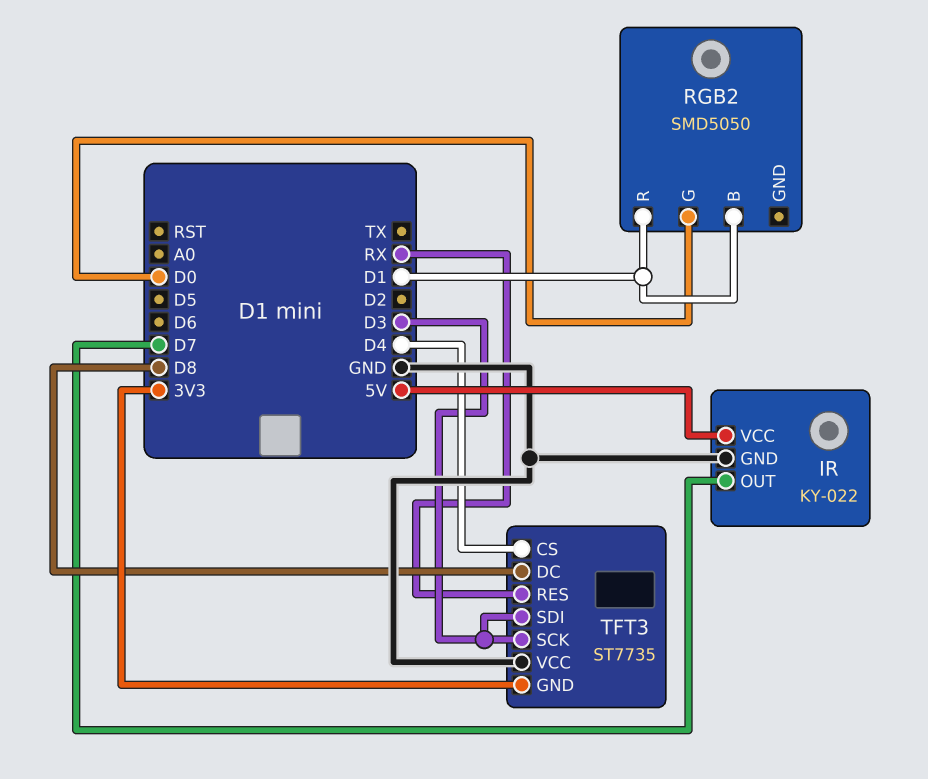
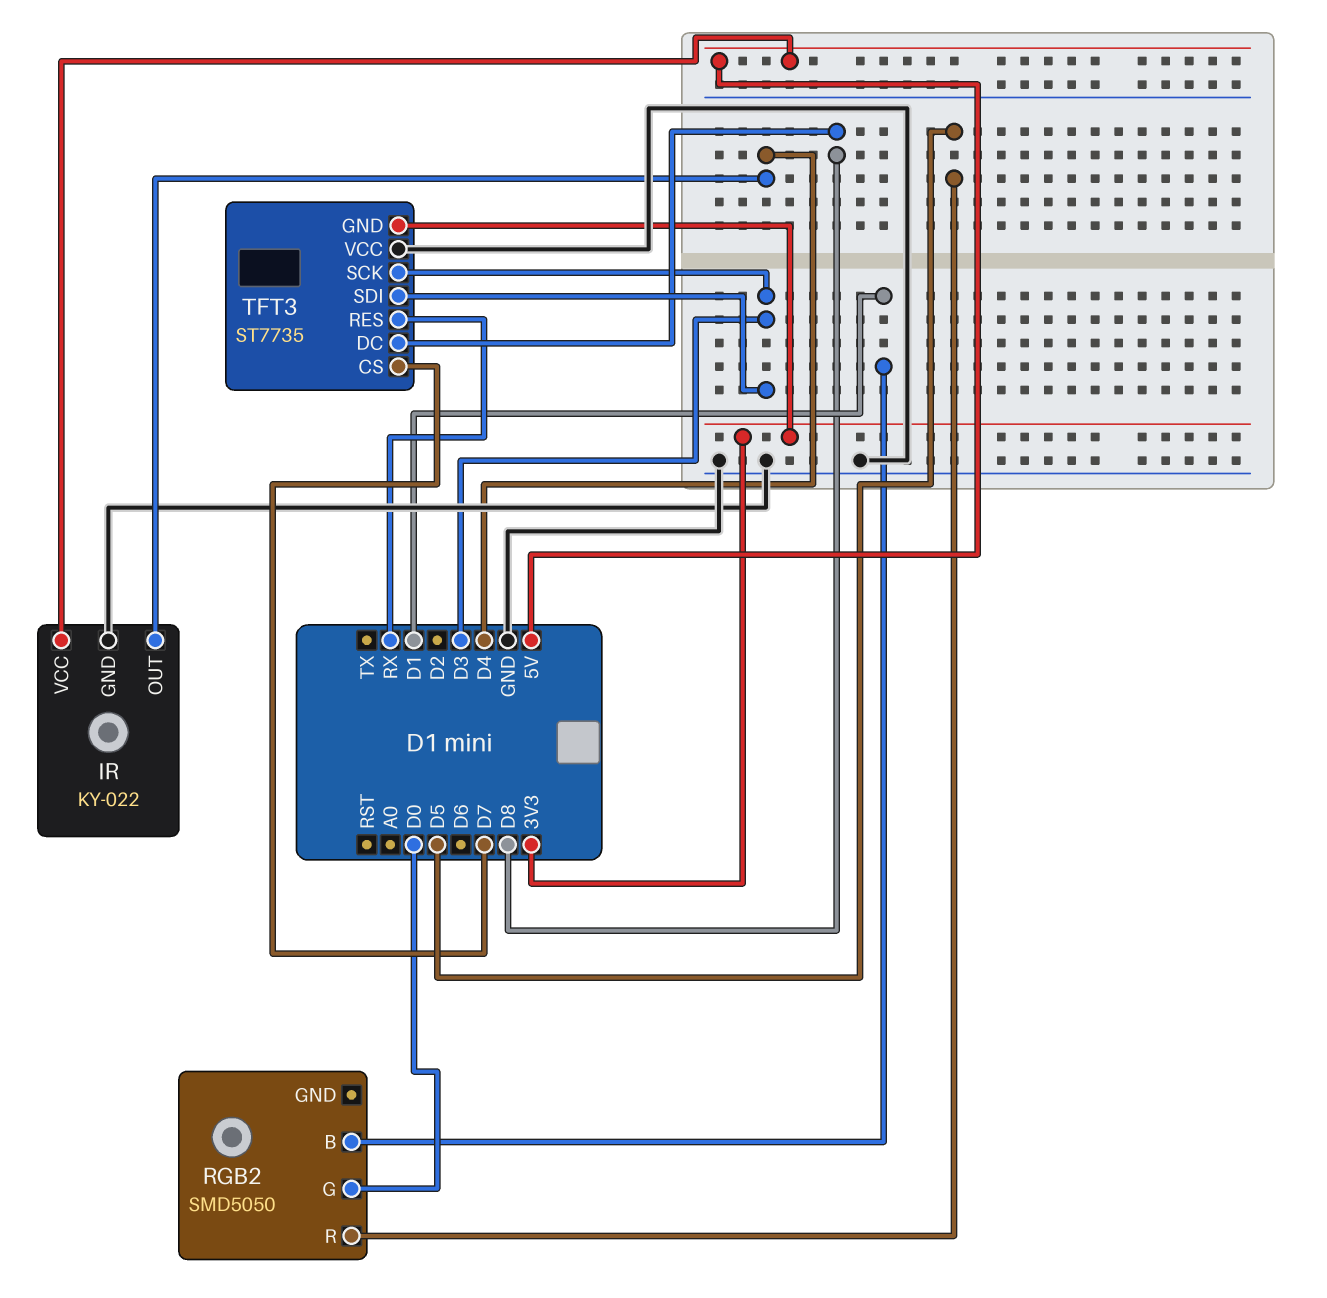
IR pin OUT: D7 -> D4
RGB2 pin R: D1 -> D5
TFT3 pin CS: D4 -> D7

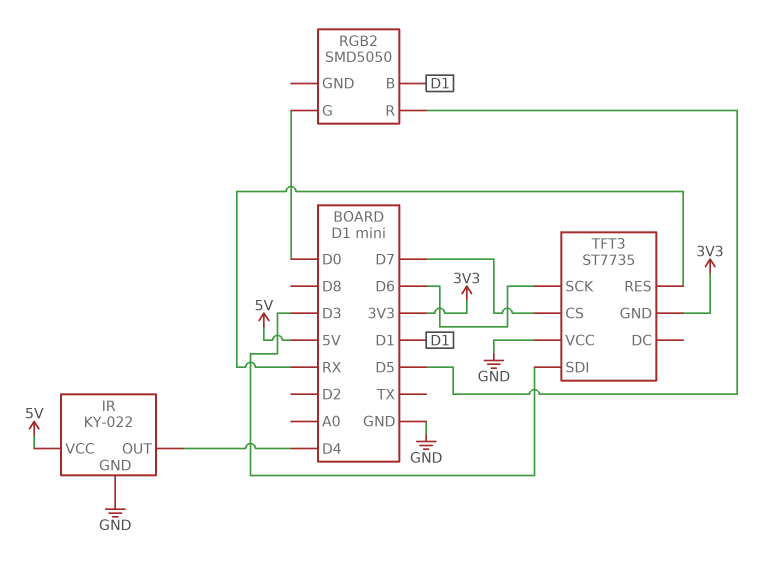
TFT3 pin DC: D8 -> none
TFT3 pin SCK: D3 -> D6

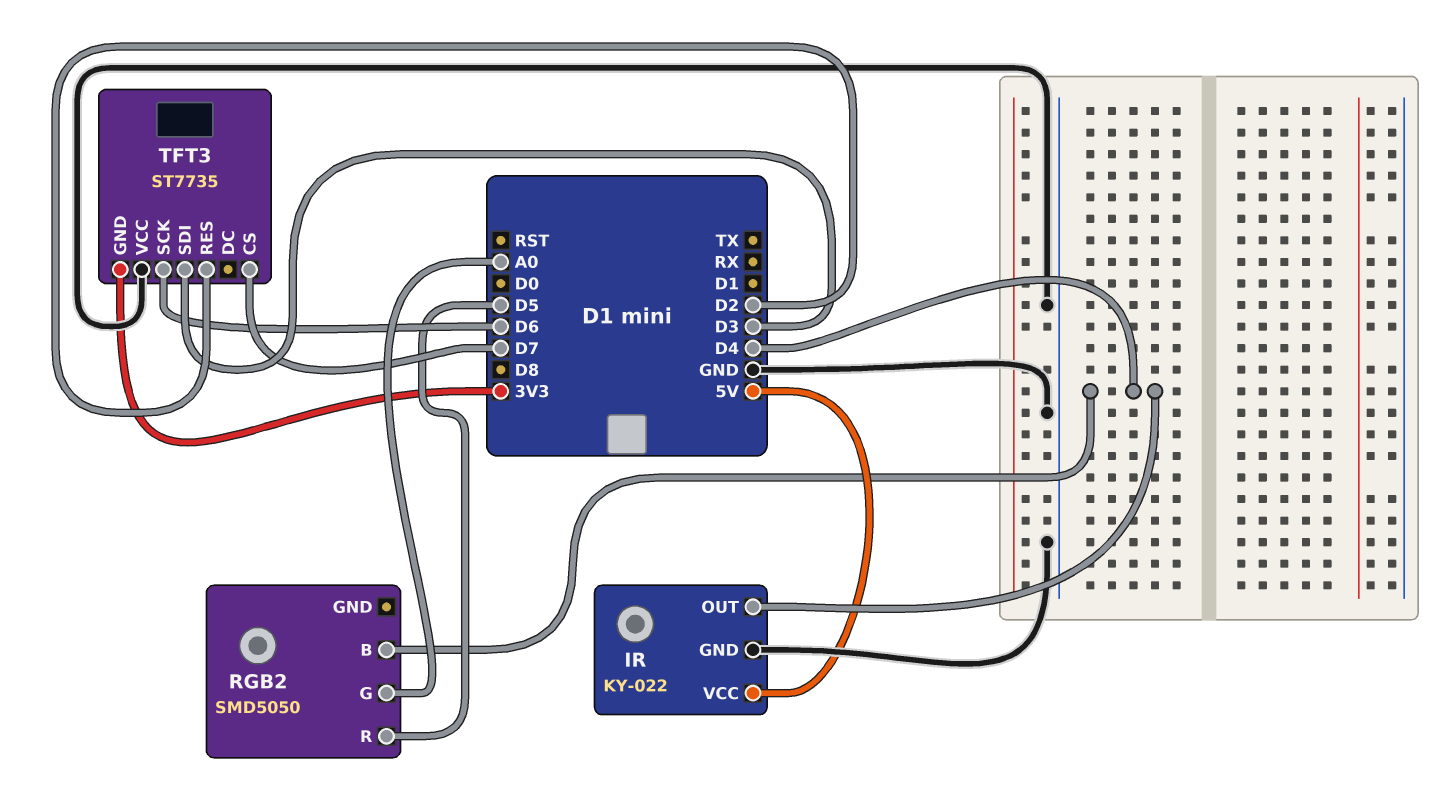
RGB2 pin B: D1 -> D4
RGB2 pin G: D0 -> A0
TFT3 pin RES: RX -> D2

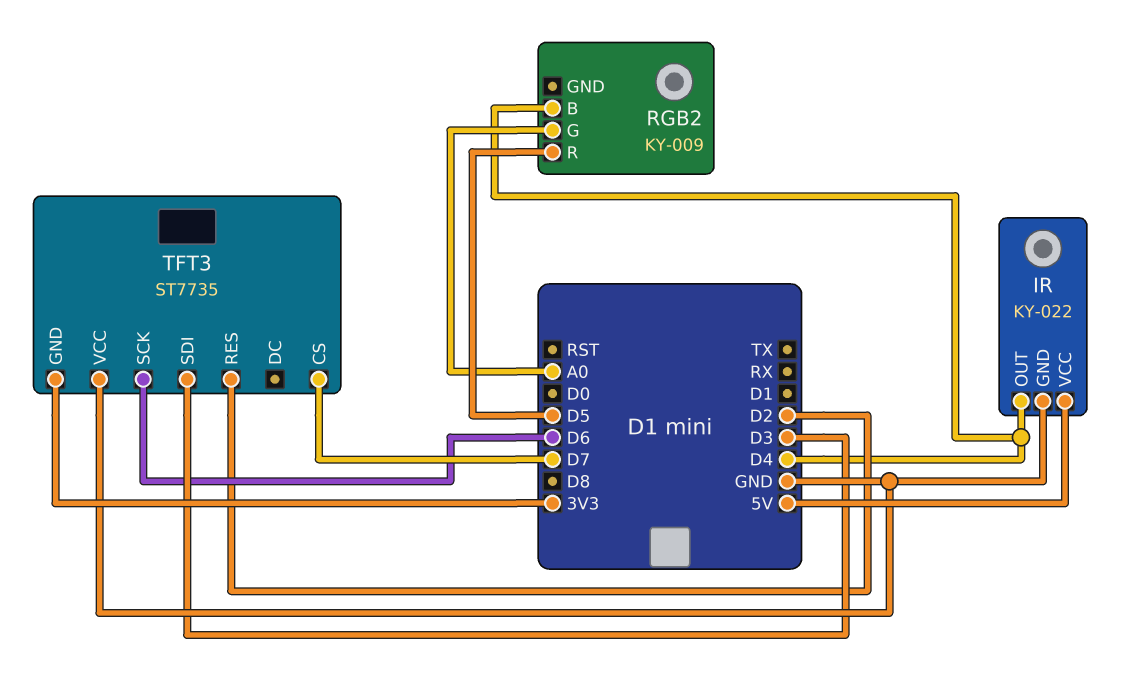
RGB2: SMD5050 -> KY-009

